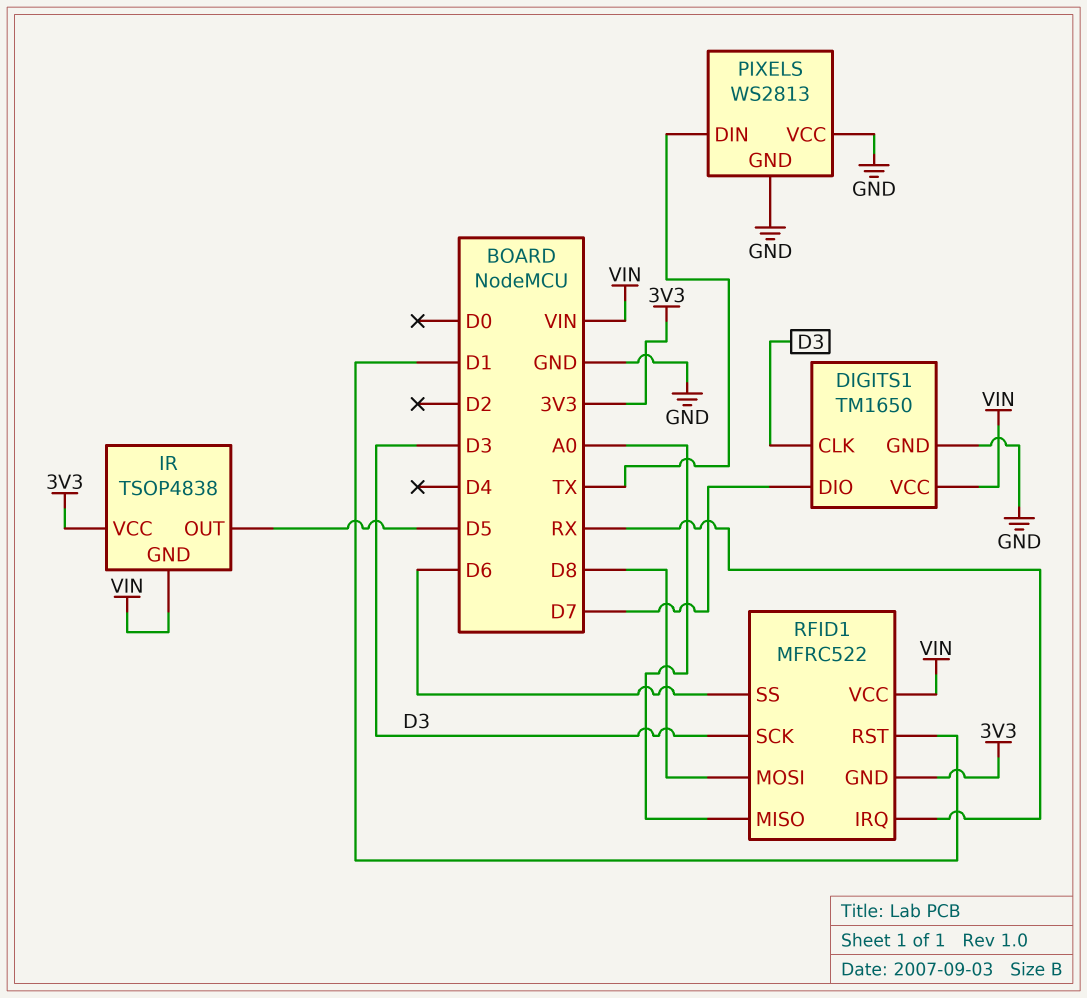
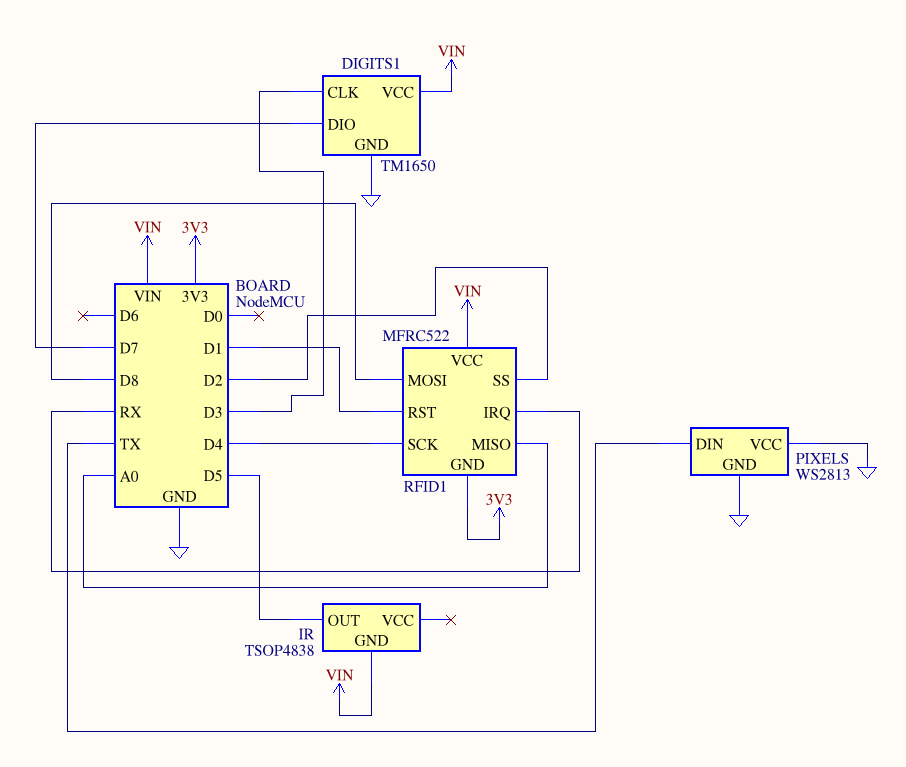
IR pin VCC: 3V3 -> none
RFID1 pin SCK: D3 -> D4
RFID1 pin SS: D6 -> D2

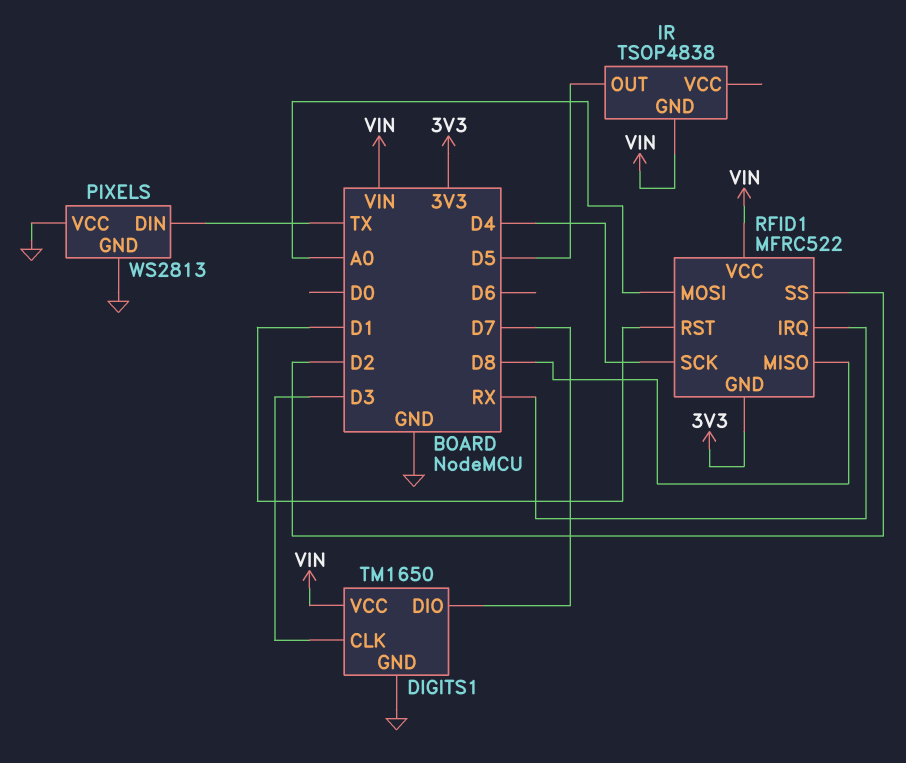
RFID1 pin MISO: A0 -> D8
RFID1 pin MOSI: D8 -> A0

